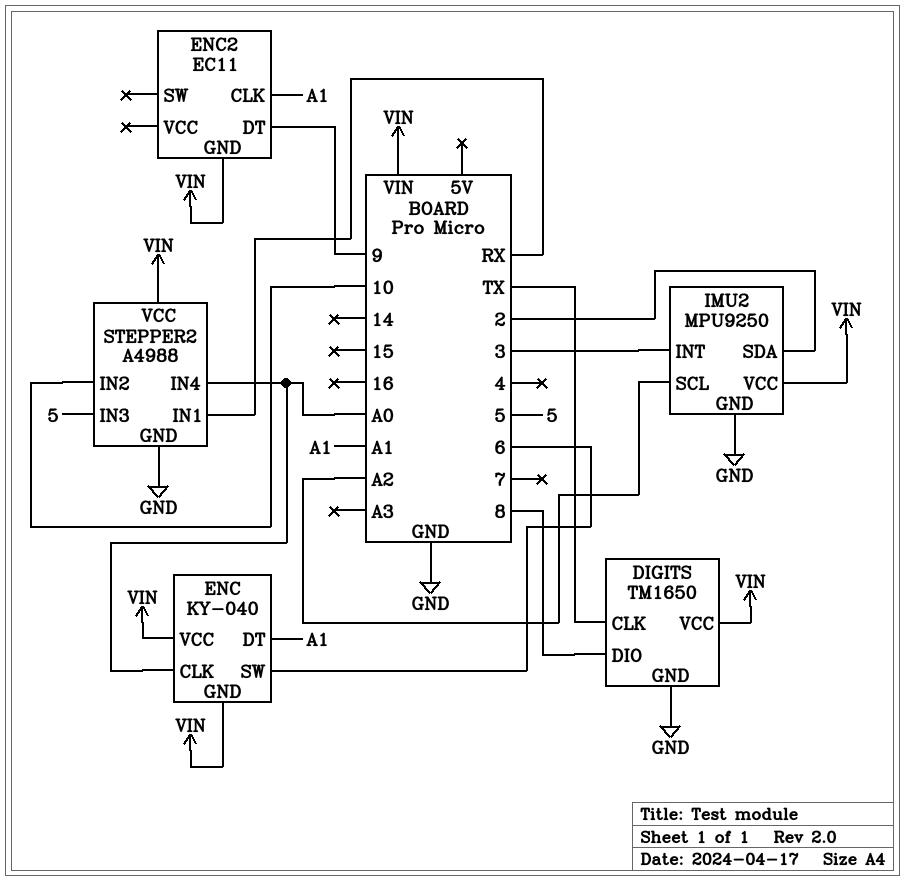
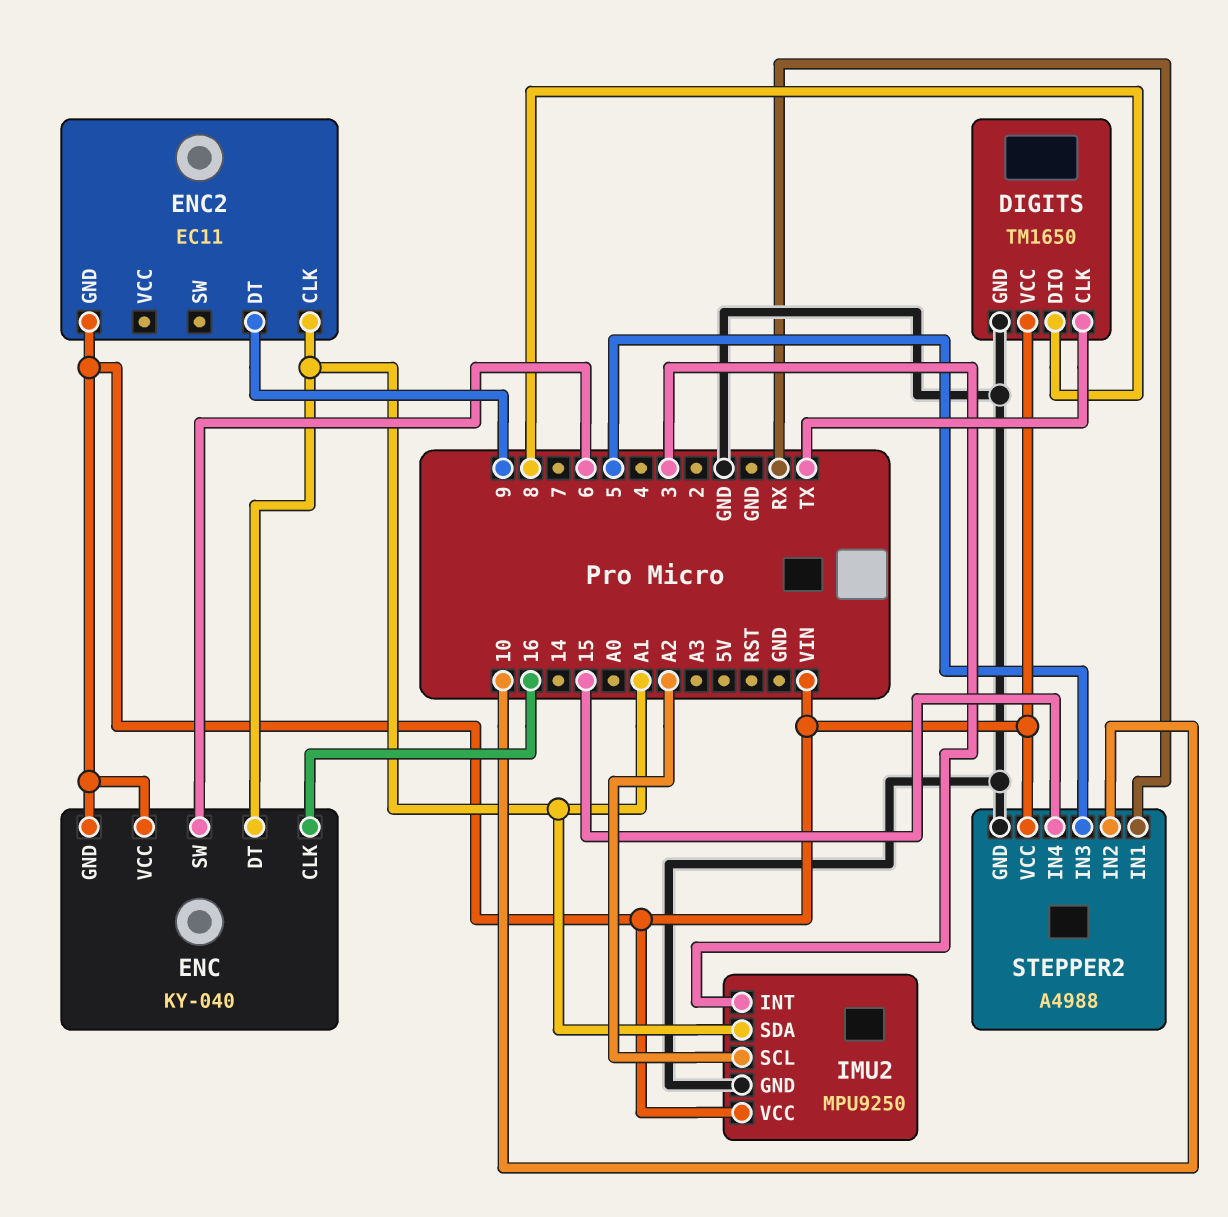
ENC pin CLK: A0 -> 16
IMU2 pin SDA: 2 -> A1
STEPPER2 pin IN4: A0 -> 15

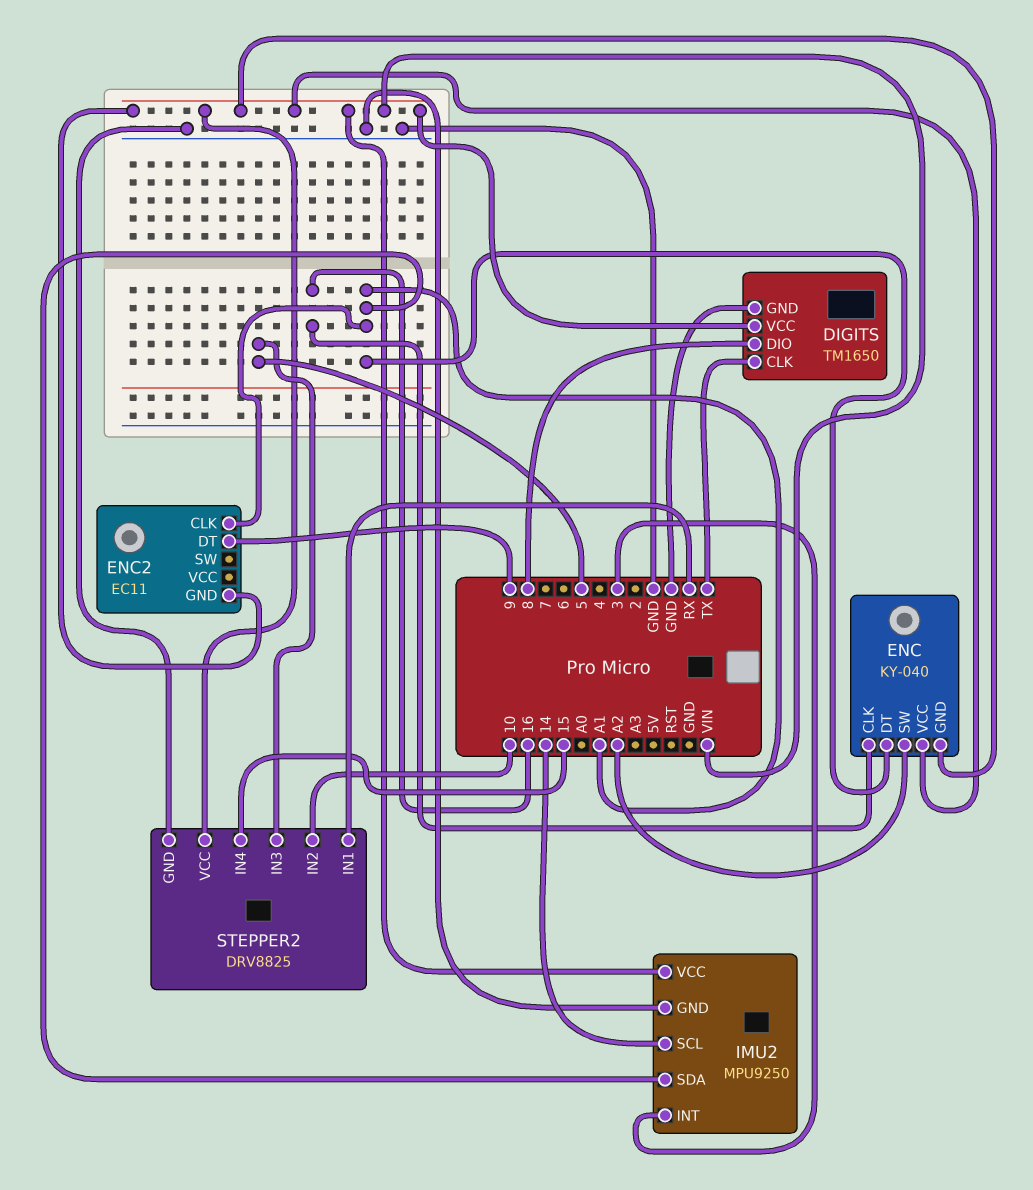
ENC pin SW: 6 -> A2
IMU2 pin SCL: A2 -> 14
STEPPER2: A4988 -> DRV8825

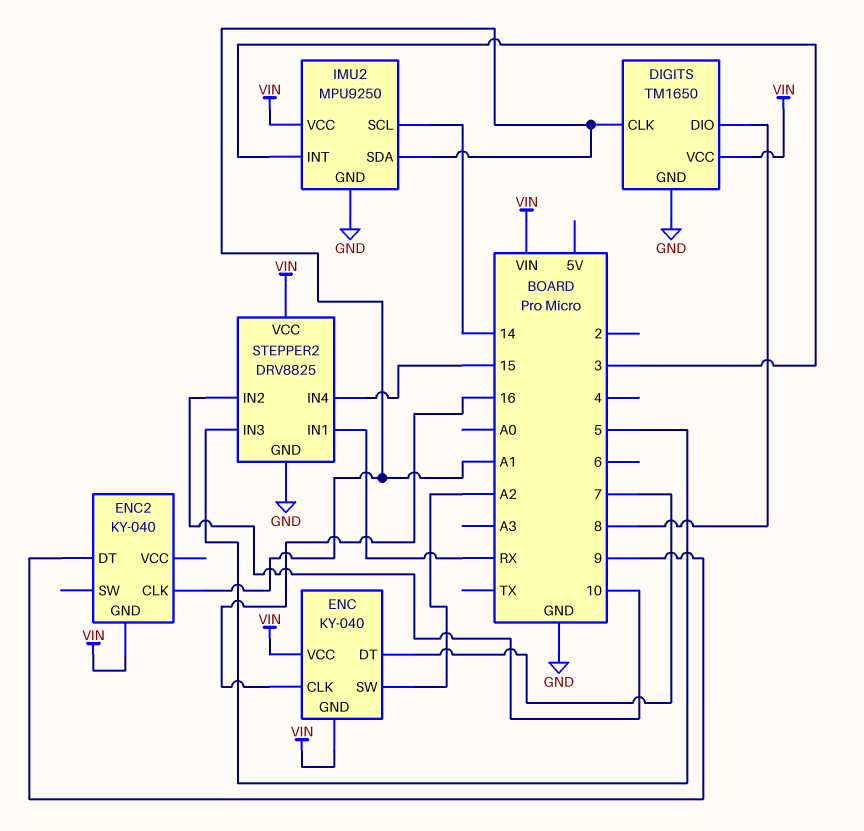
DIGITS pin CLK: TX -> A1
ENC pin DT: A1 -> 7
ENC2: EC11 -> KY-040

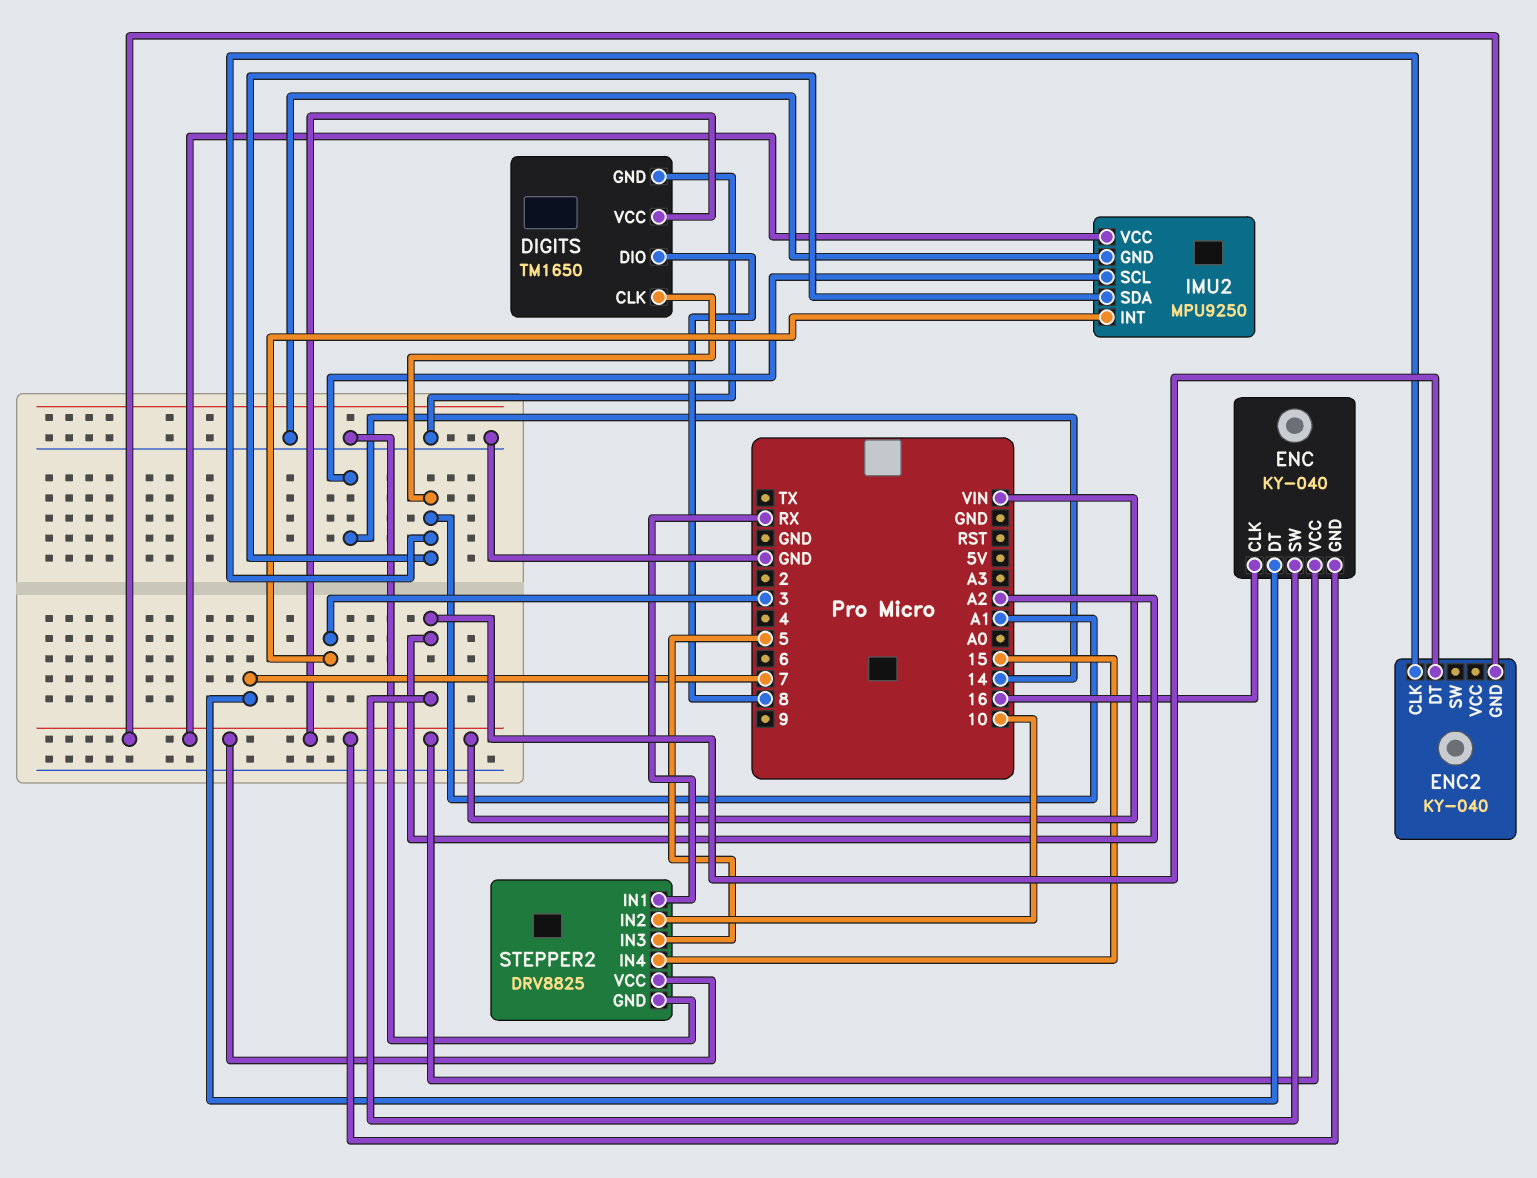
ENC2 pin DT: 9 -> A2

